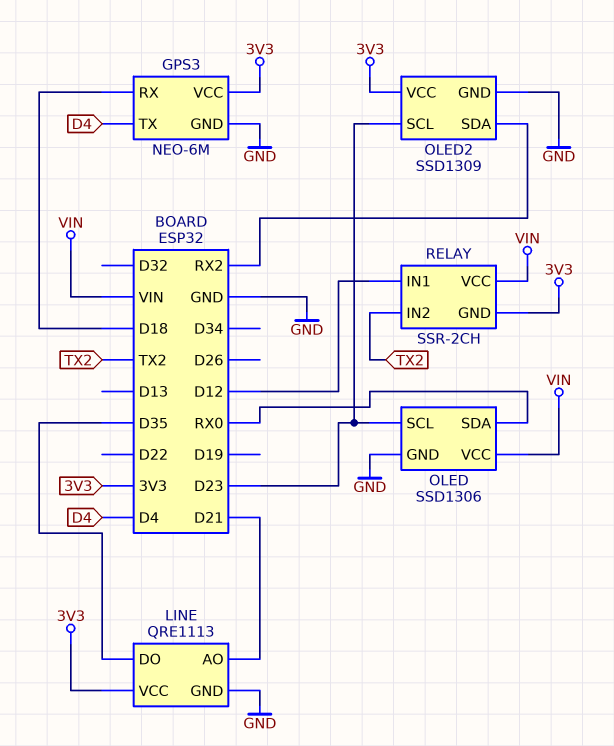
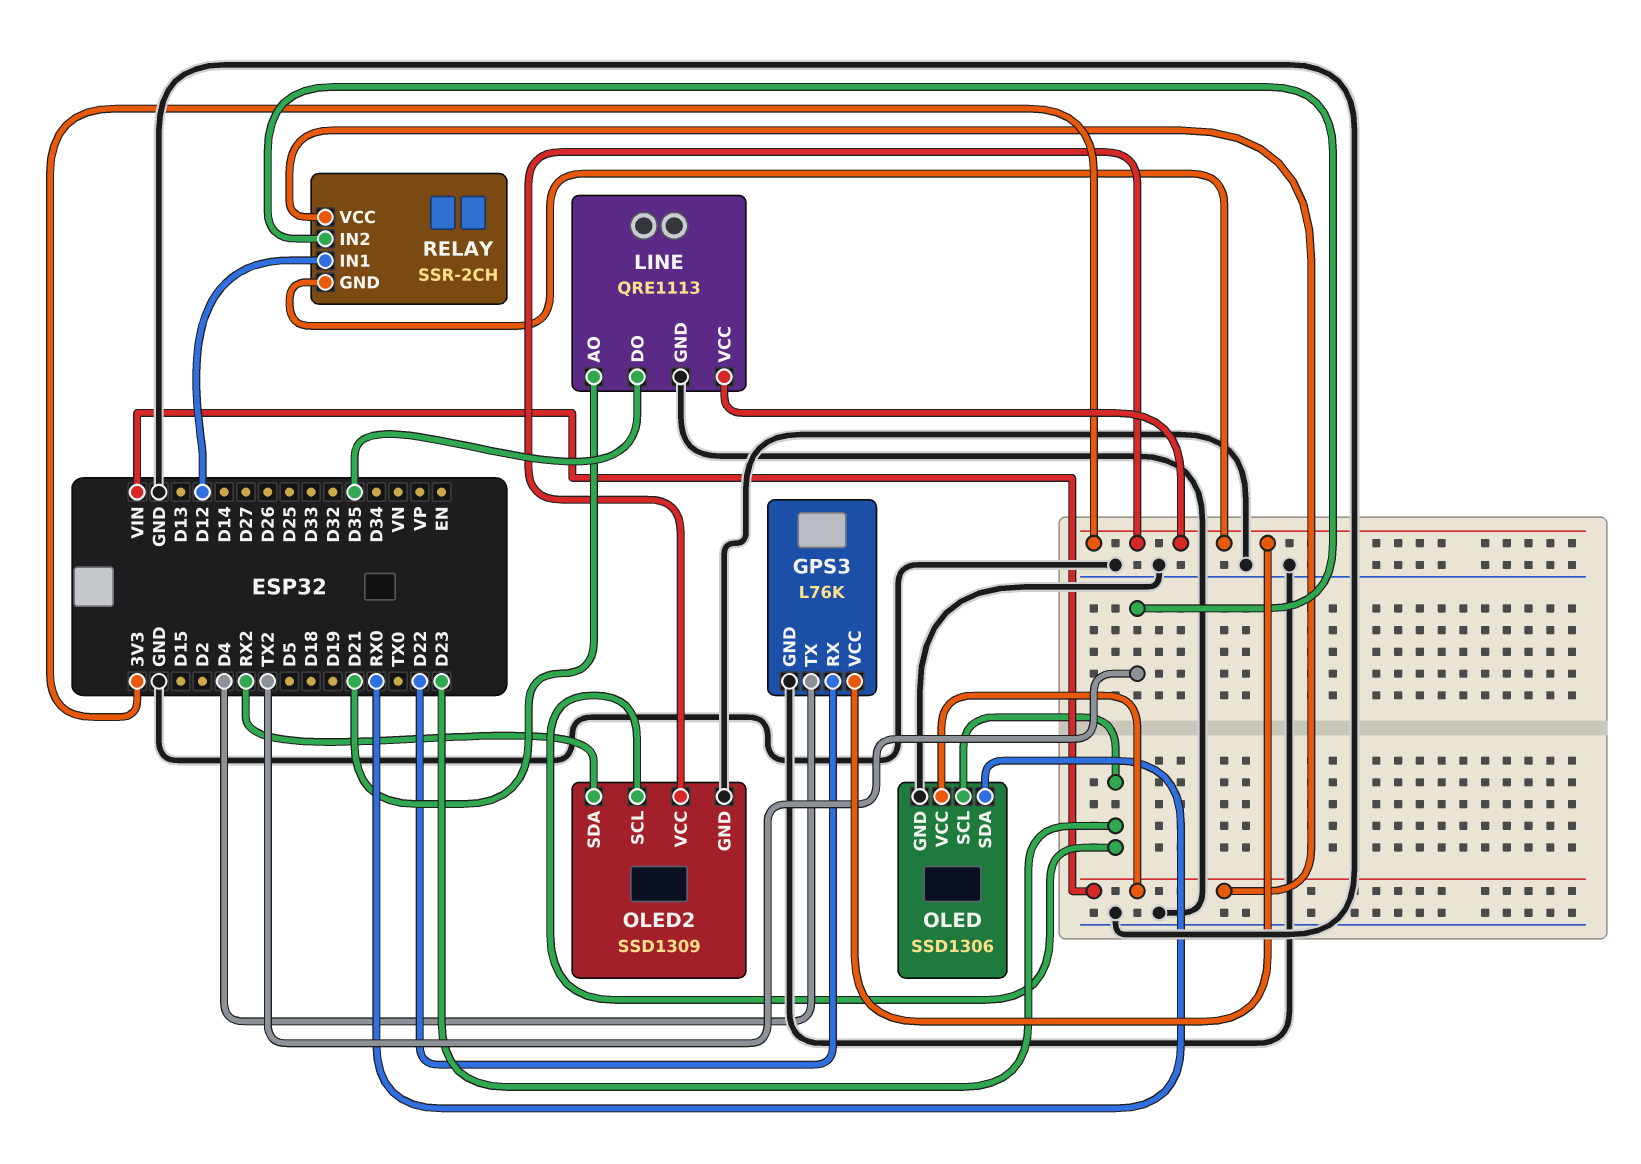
GPS3: NEO-6M -> L76K
GPS3 pin RX: D18 -> D22

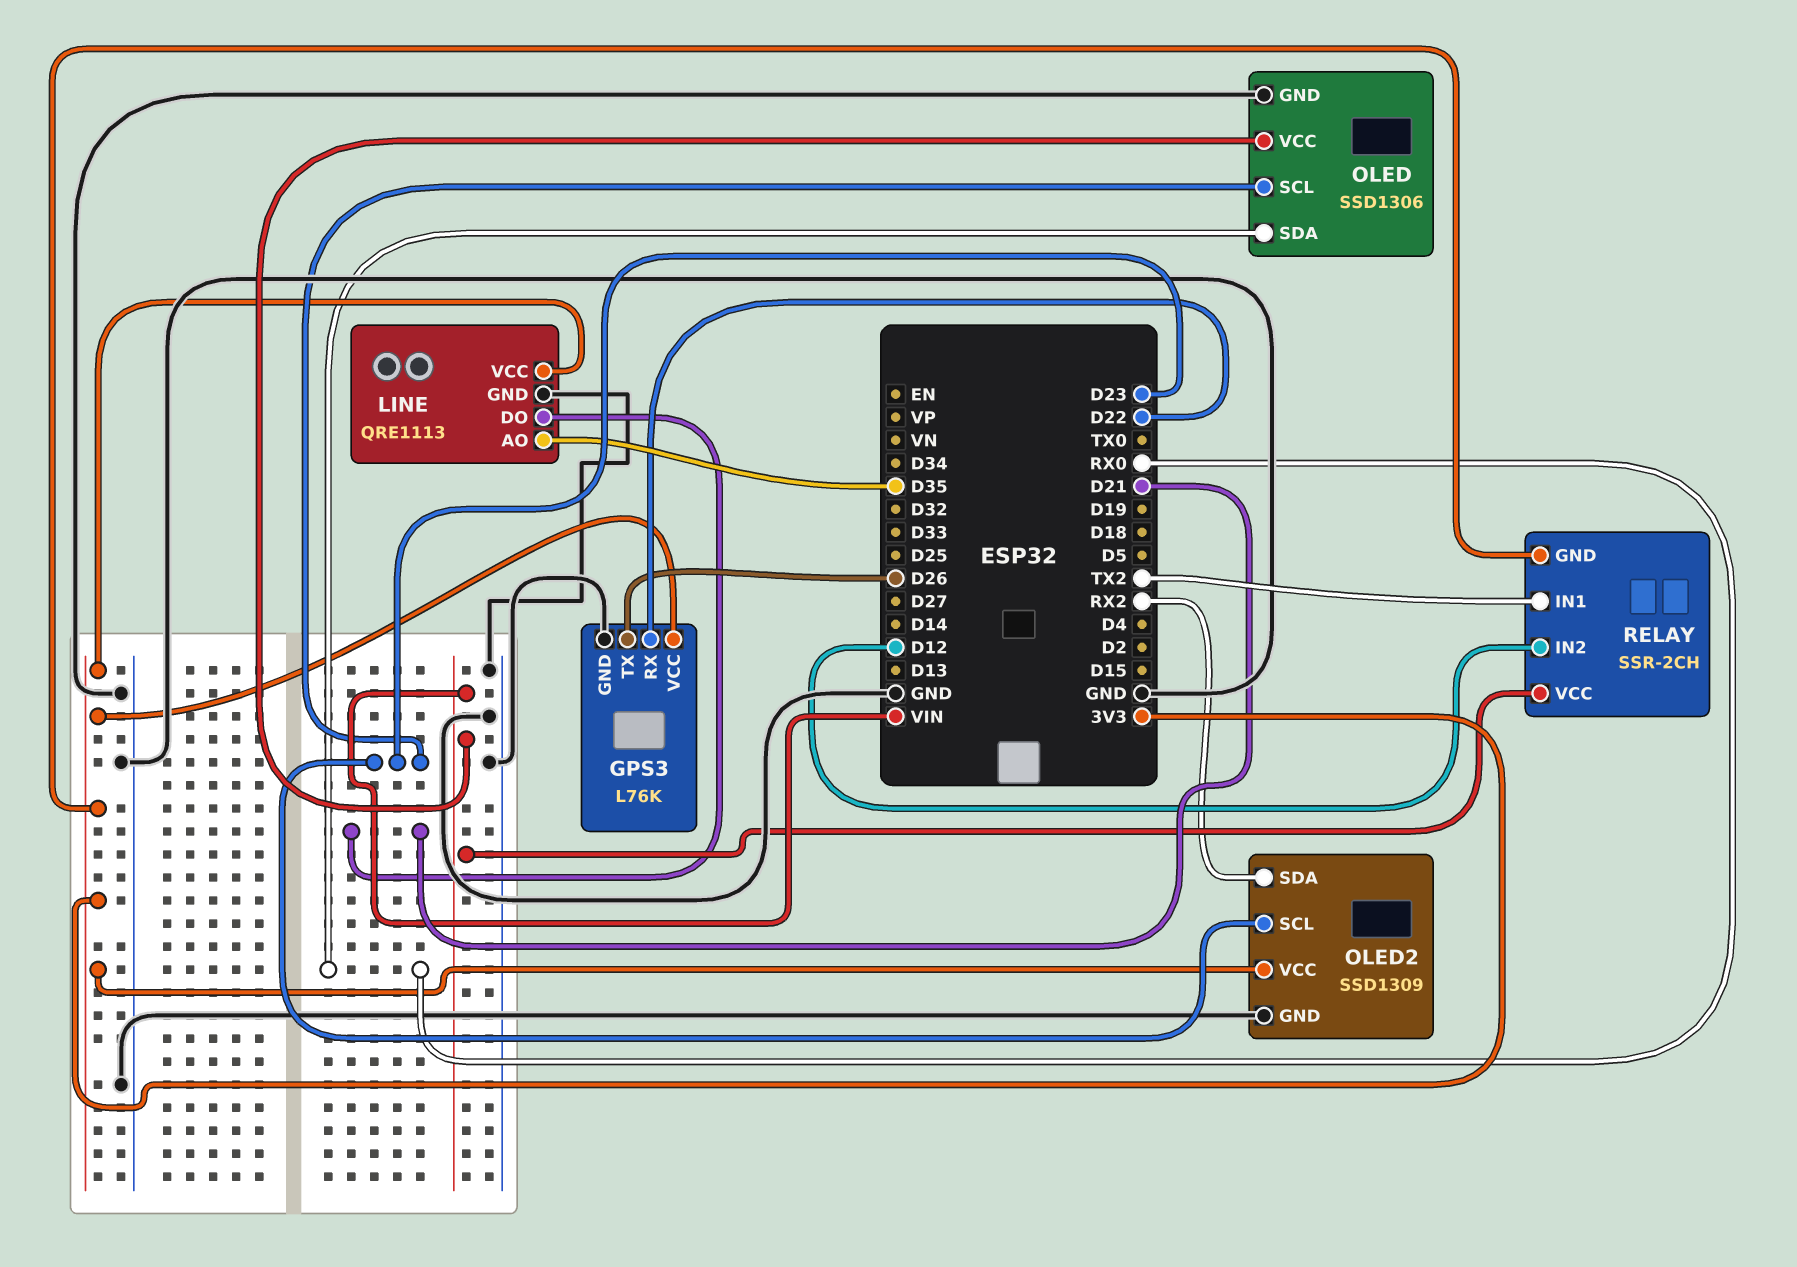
GPS3 pin TX: D4 -> D26
LINE pin AO: D21 -> D35
LINE pin DO: D35 -> D21
RELAY pin IN1: D12 -> TX2
RELAY pin IN2: TX2 -> D12

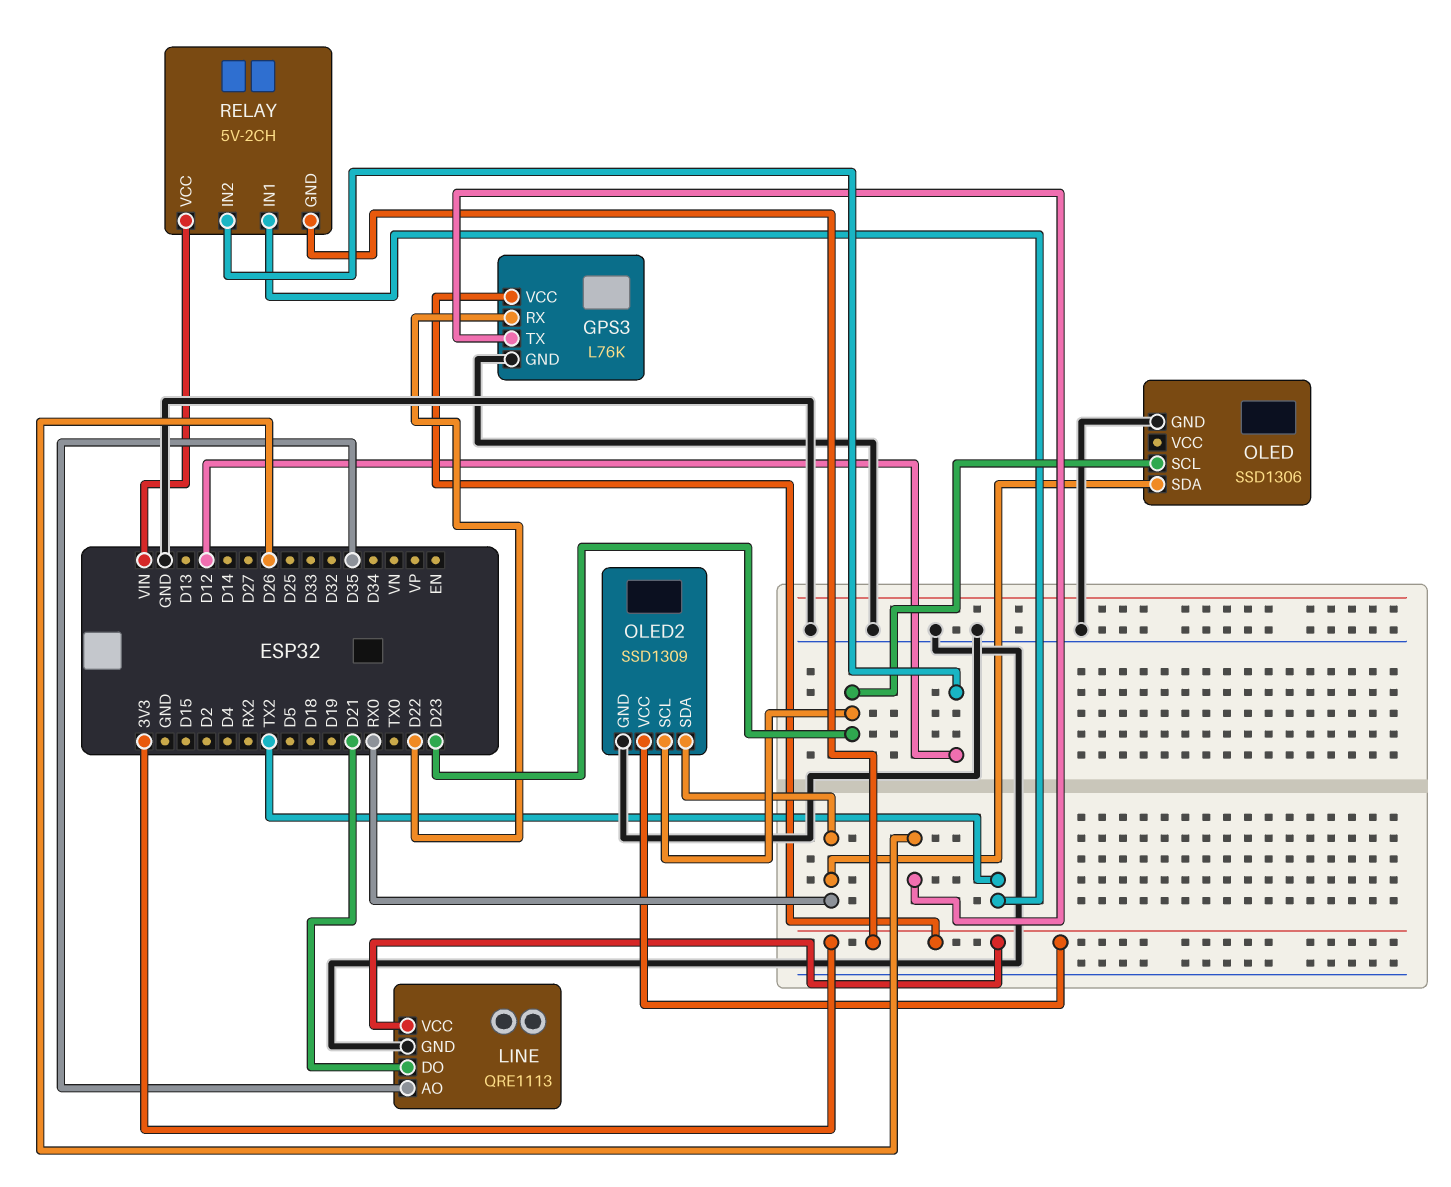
OLED pin VCC: VIN -> none
OLED2 pin SDA: RX2 -> RX0
RELAY: SSR-2CH -> 5V-2CH

